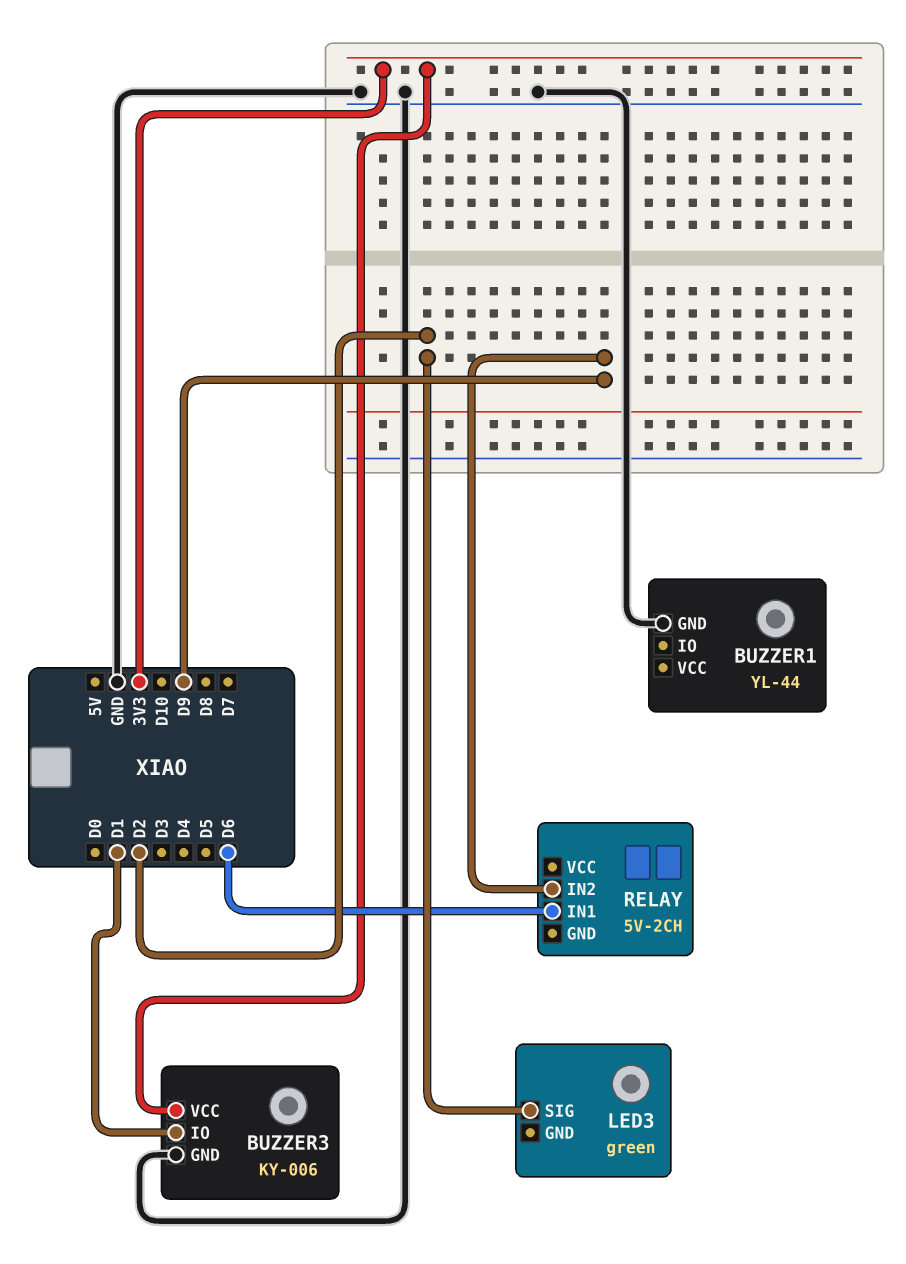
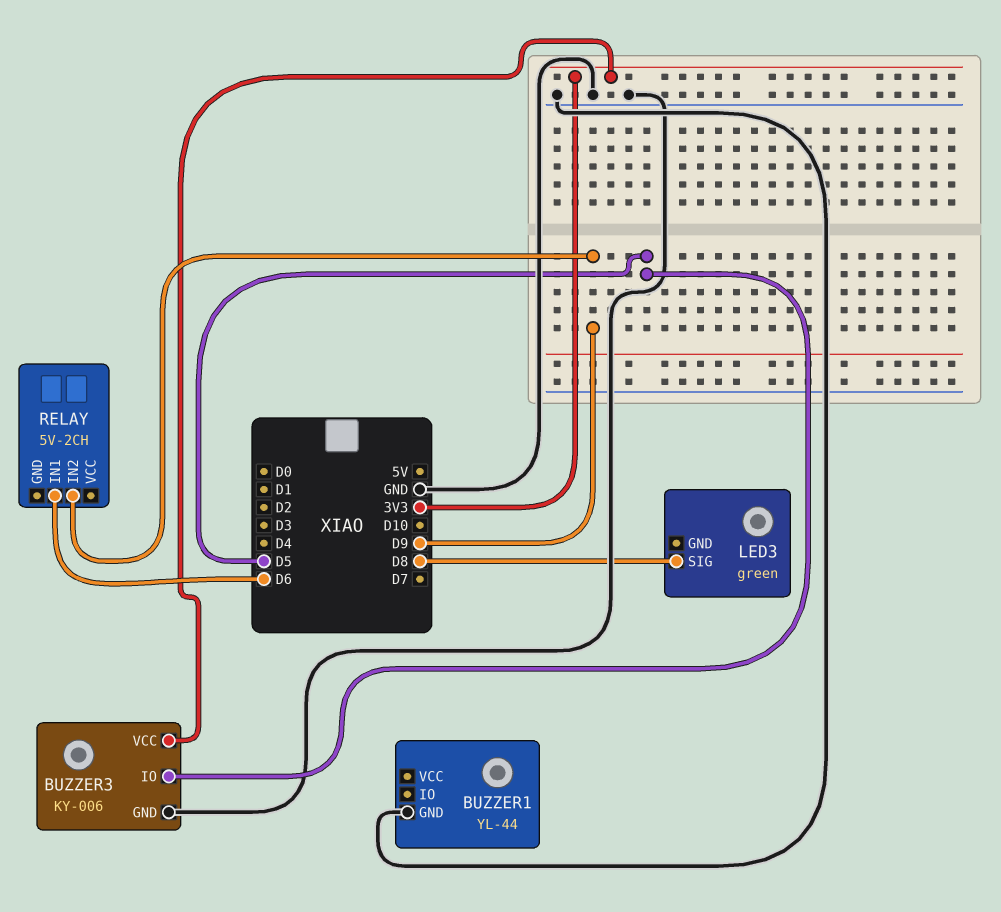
BUZZER3 pin IO: D1 -> D5
LED3 pin SIG: D2 -> D8

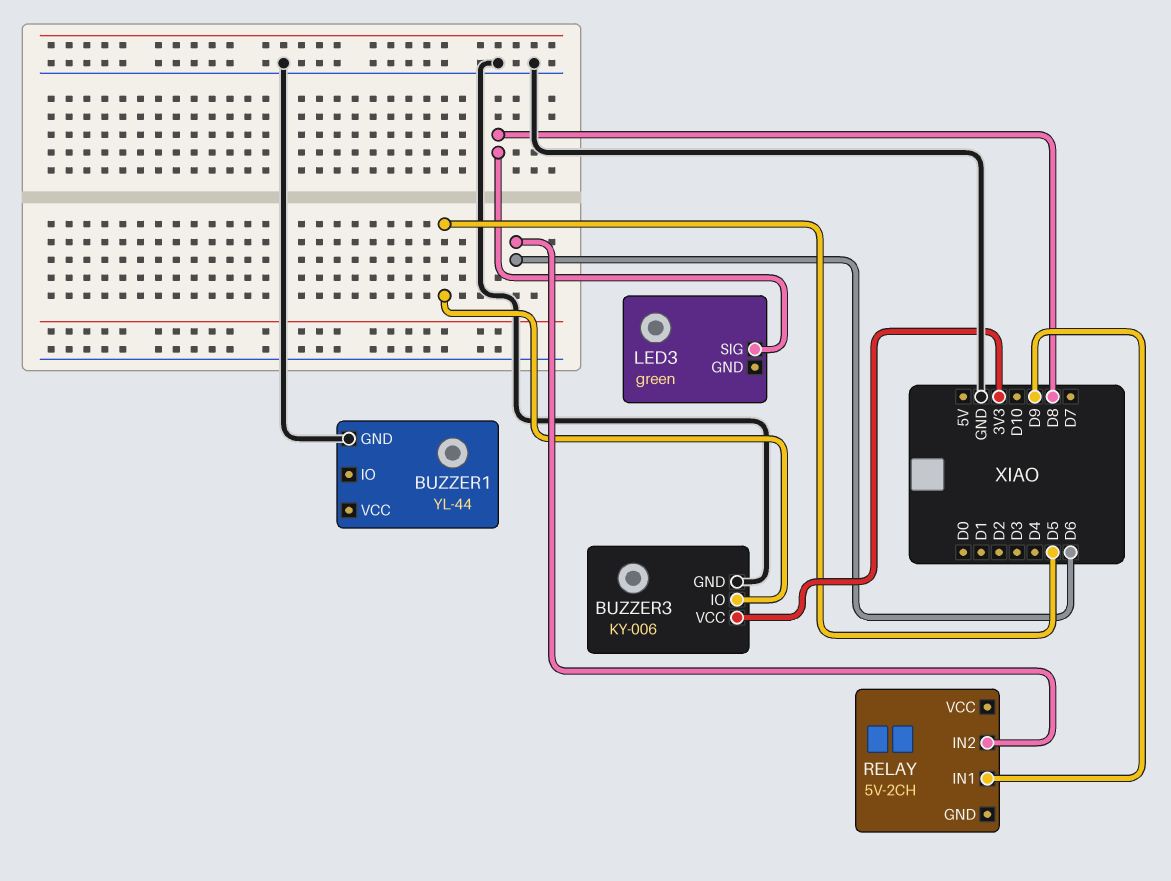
RELAY pin IN1: D6 -> D9
RELAY pin IN2: D9 -> D6

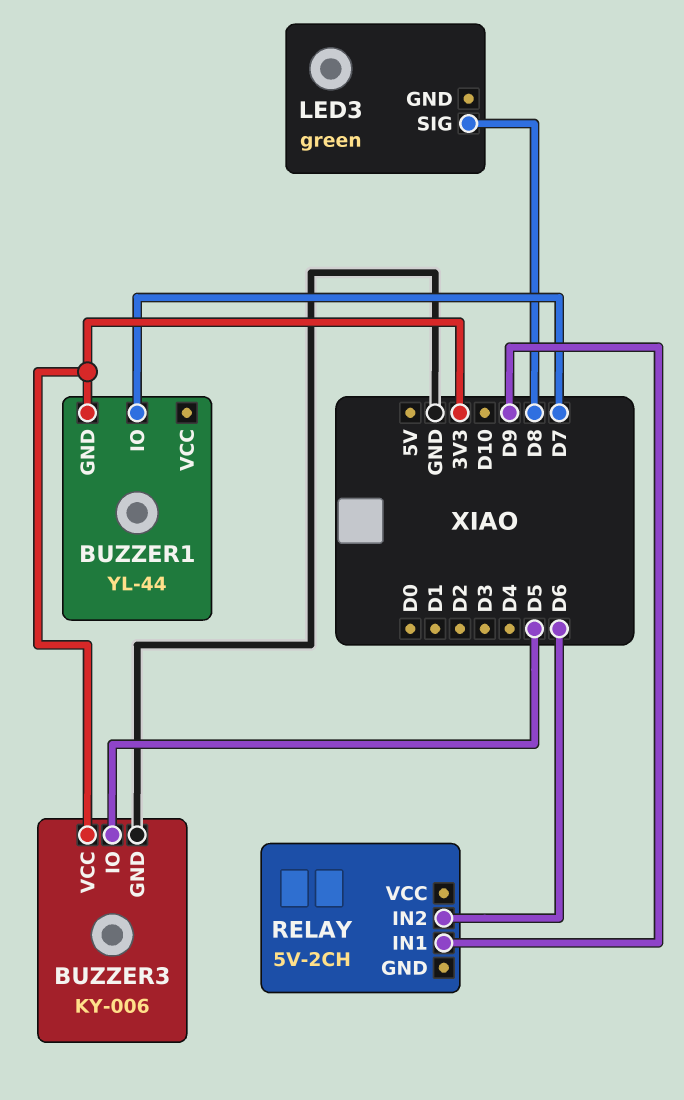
BUZZER1 pin GND: GND -> 3V3
BUZZER1 pin IO: none -> D7

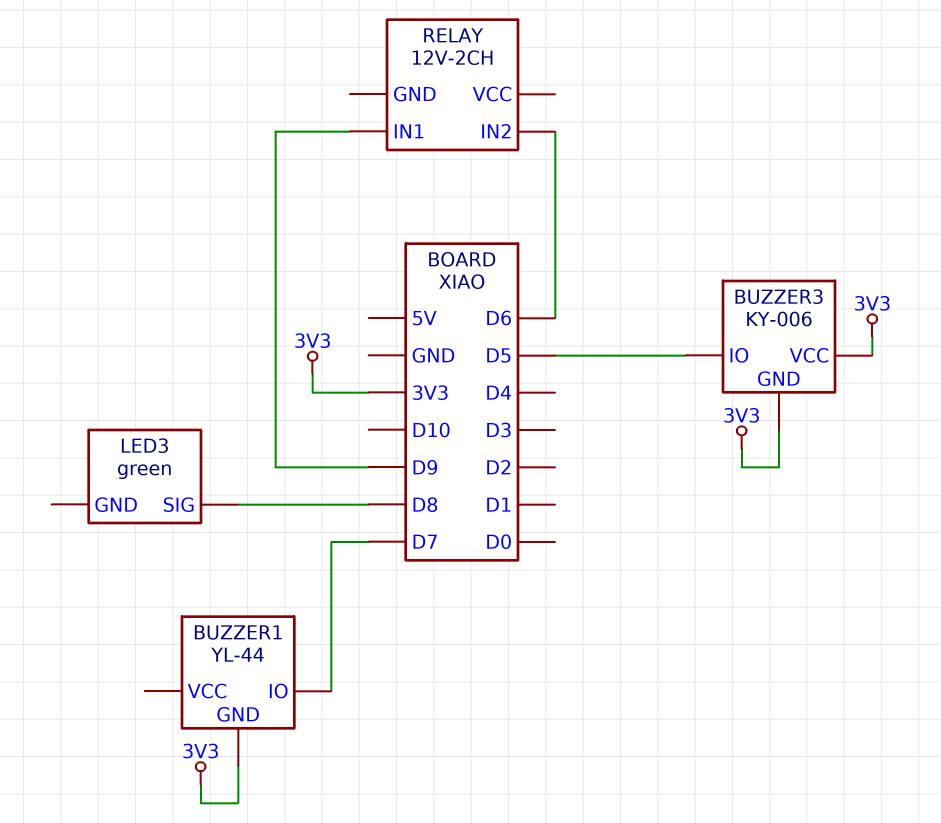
BUZZER3 pin GND: GND -> 3V3
RELAY: 5V-2CH -> 12V-2CH

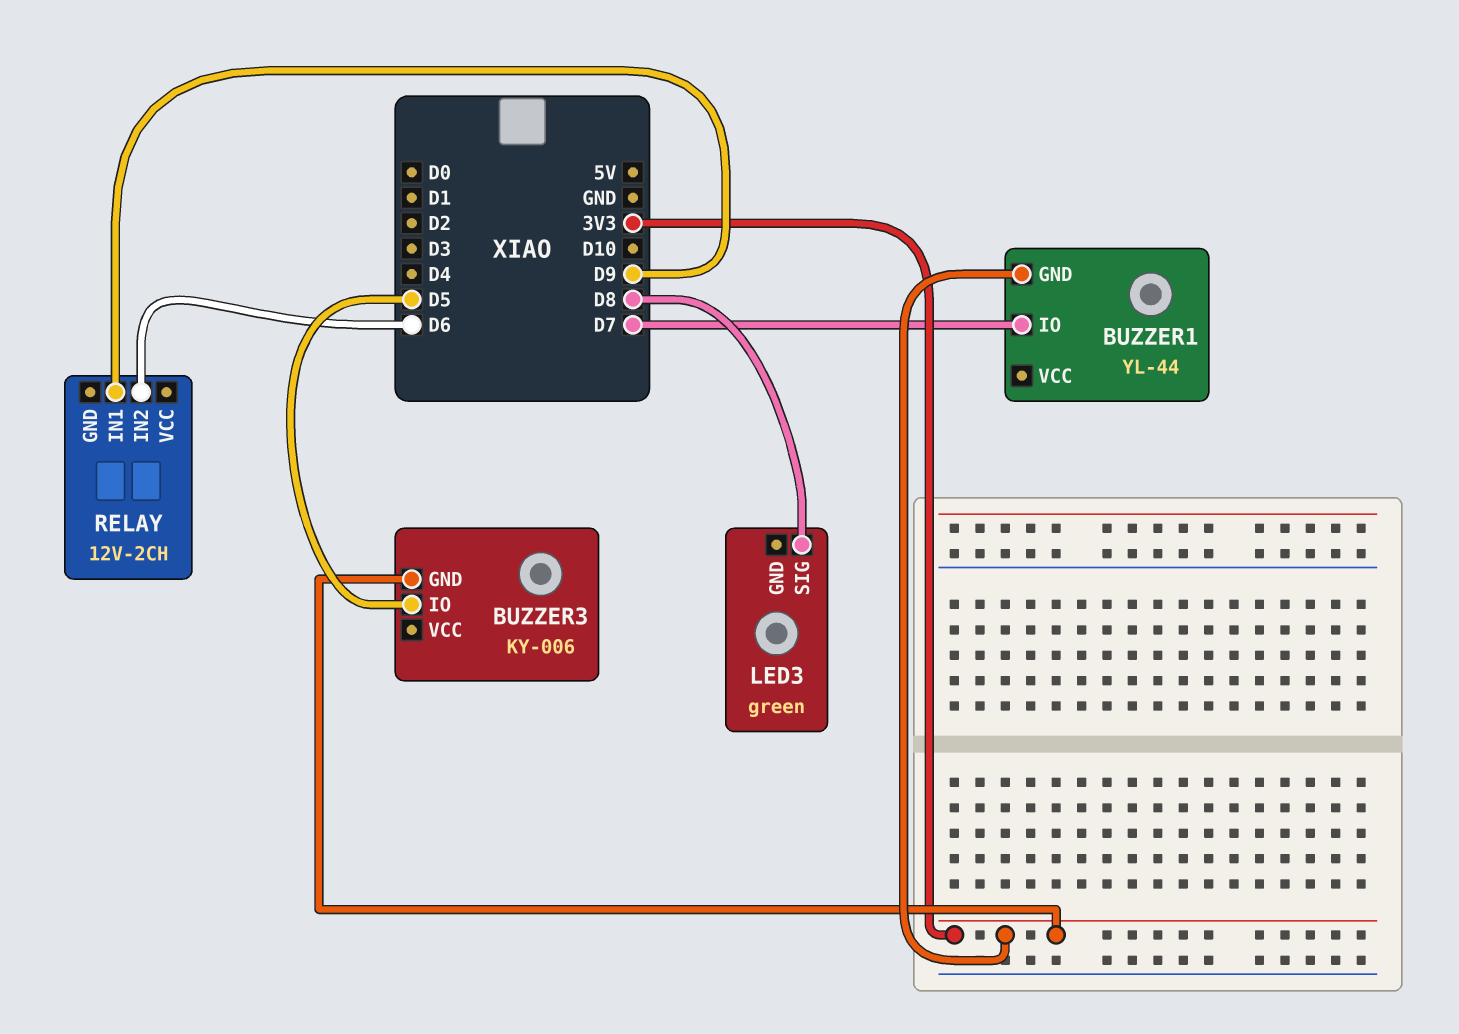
BUZZER3 pin VCC: 3V3 -> none

